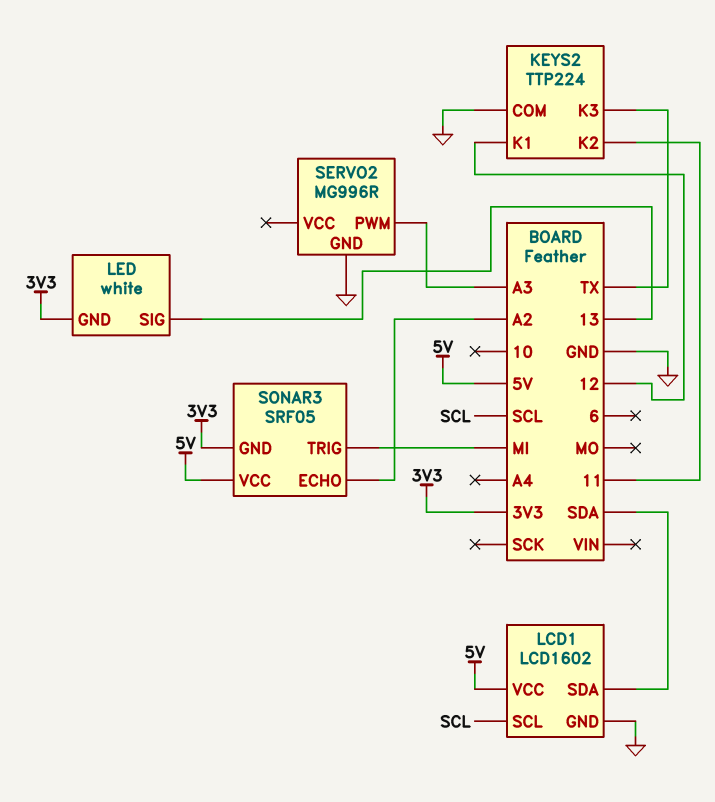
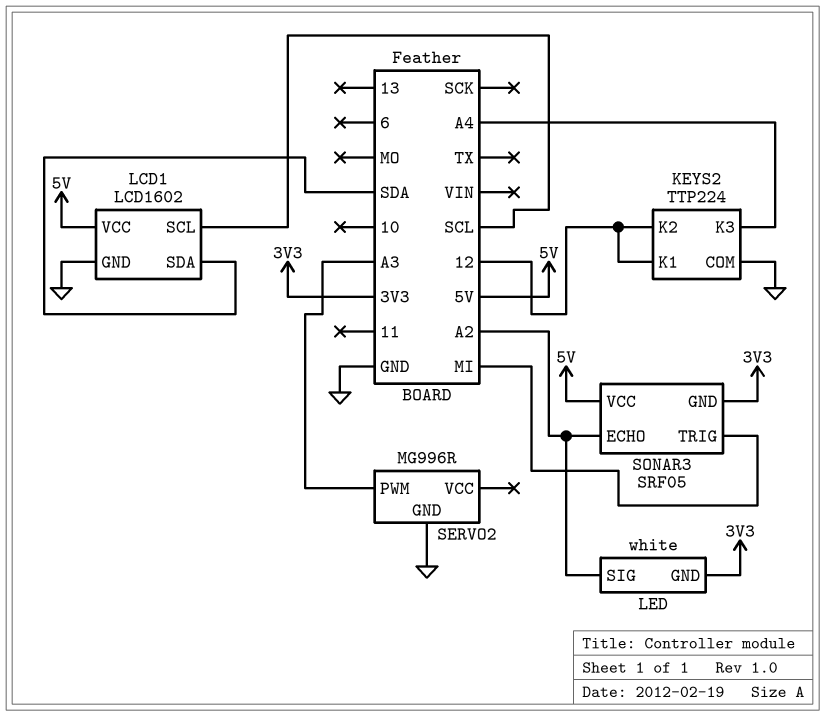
KEYS2 pin K2: 11 -> 12
KEYS2 pin K3: TX -> A4
LED pin SIG: 13 -> A2

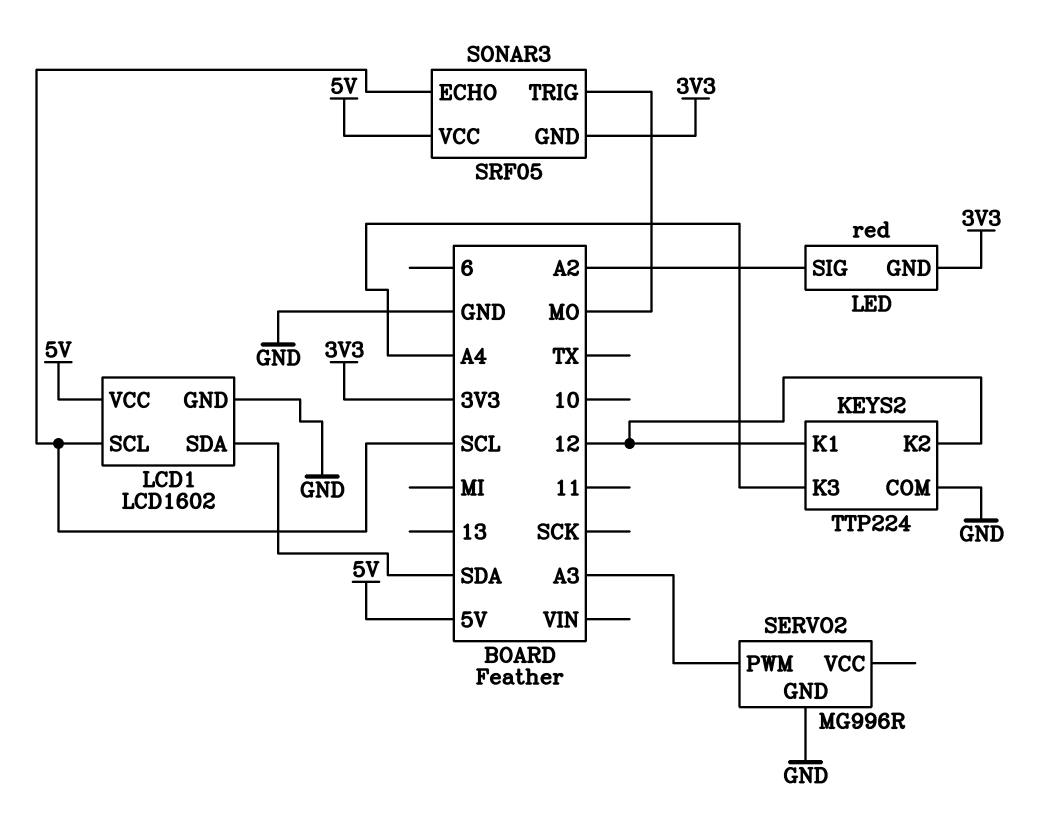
LED: white -> red
SONAR3 pin ECHO: A2 -> SCL
SONAR3 pin TRIG: MI -> MO

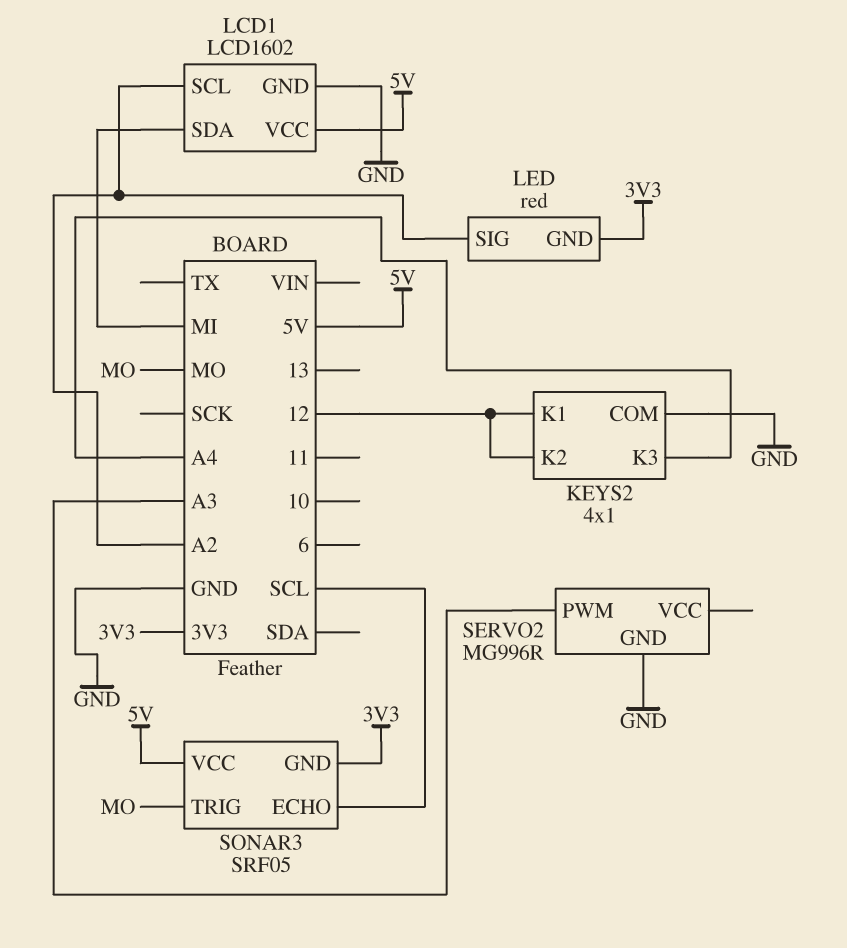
KEYS2: TTP224 -> 4x1
LCD1 pin SCL: SCL -> A2
LCD1 pin SDA: SDA -> MI

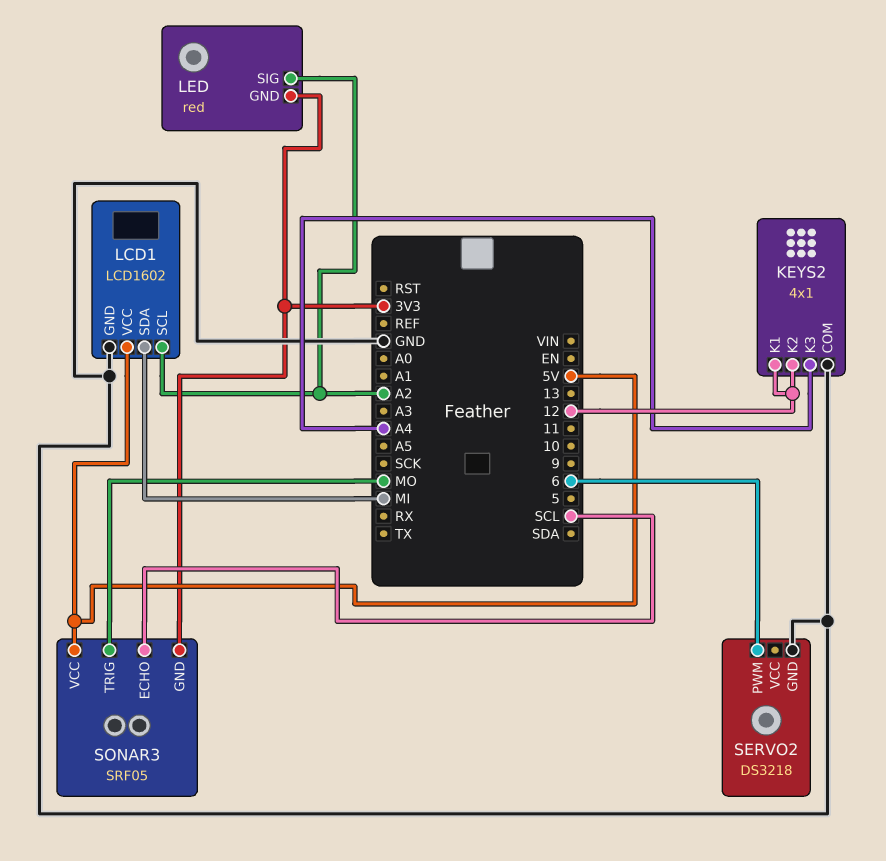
SERVO2: MG996R -> DS3218
SERVO2 pin PWM: A3 -> 6

